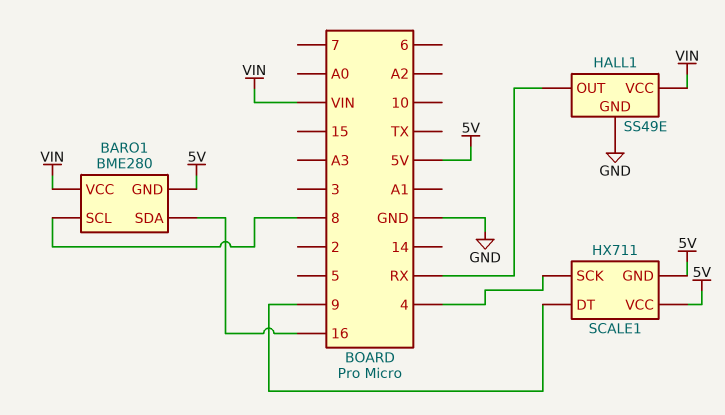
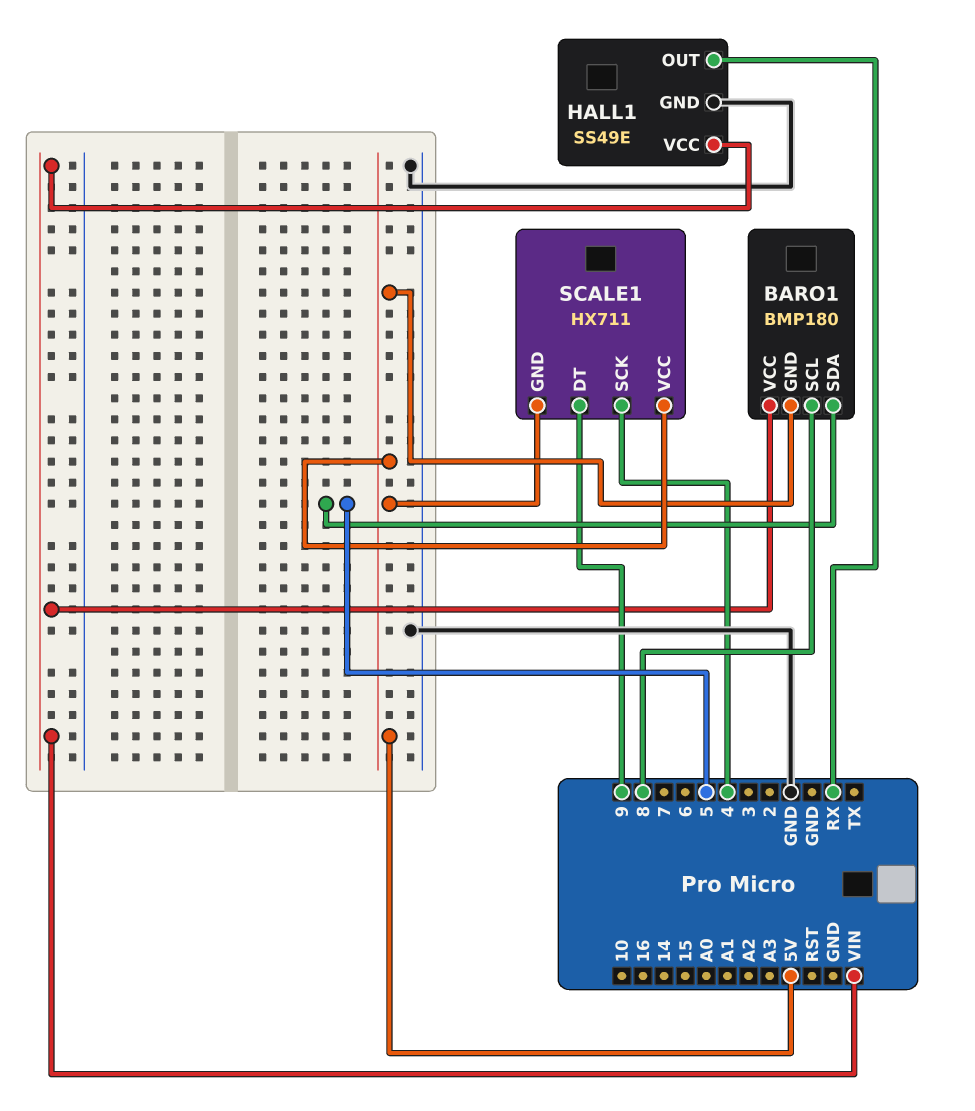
BARO1: BME280 -> BMP180
BARO1 pin SDA: 16 -> 5

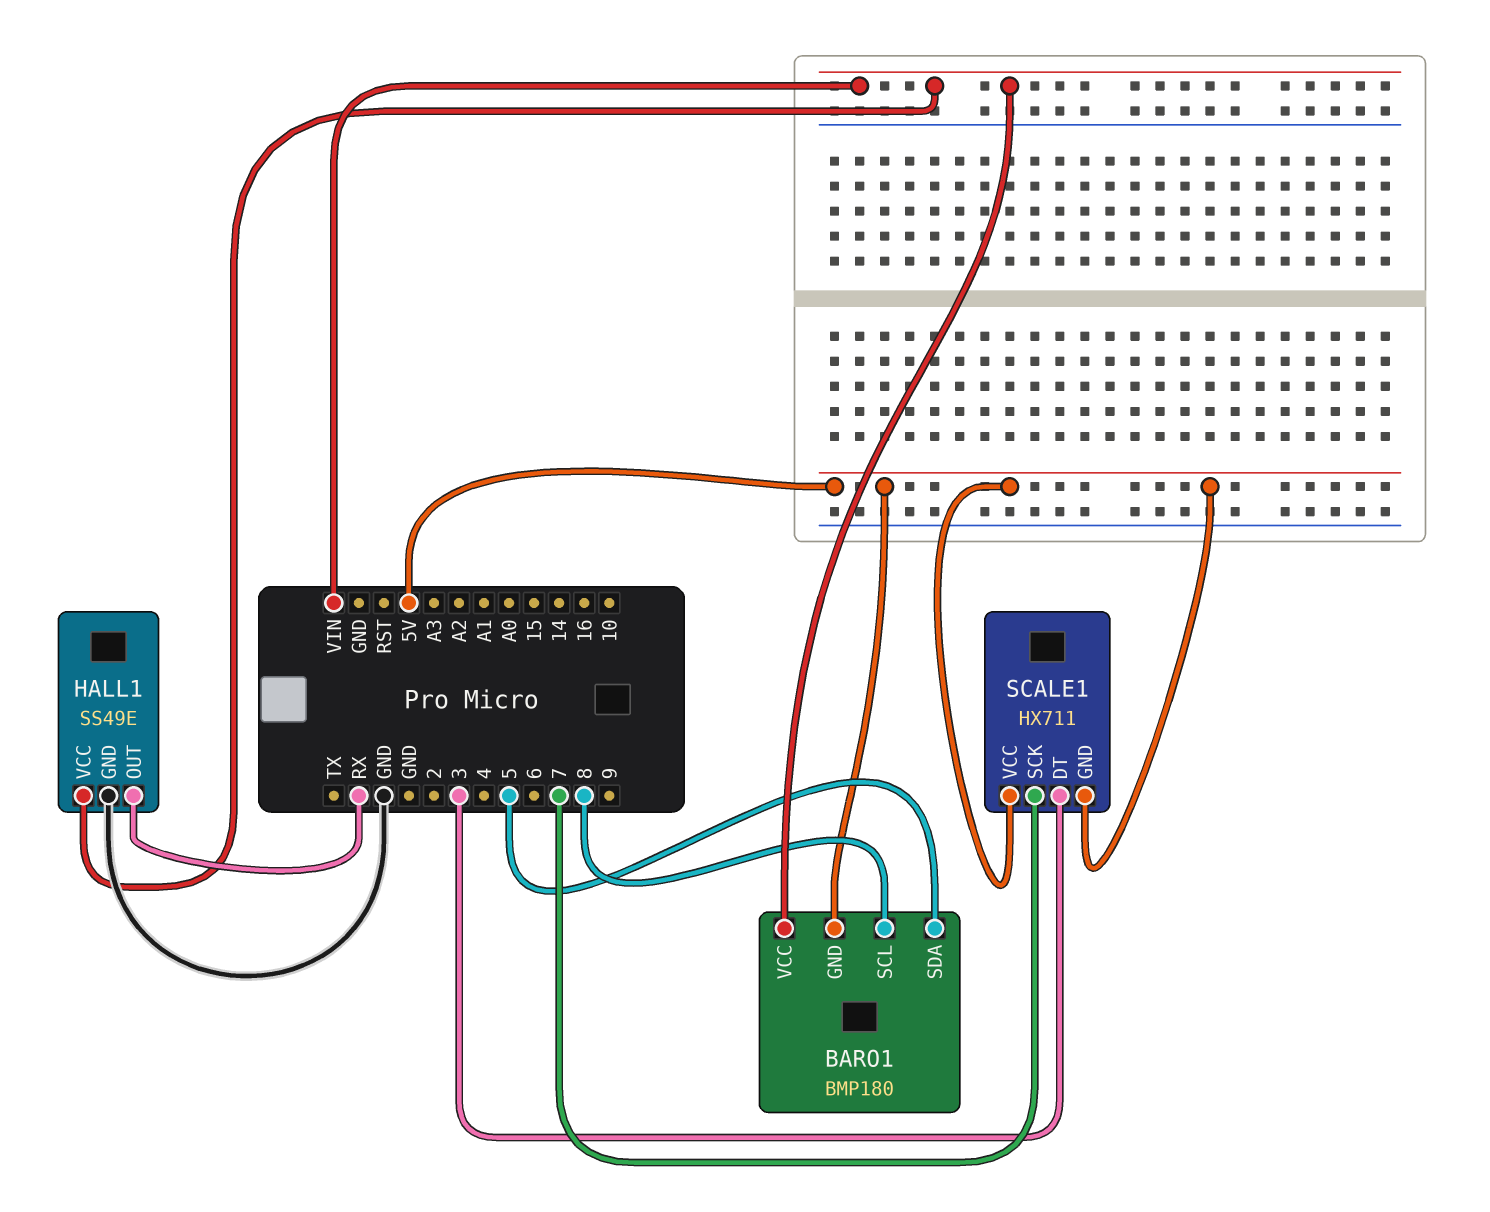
SCALE1 pin DT: 9 -> 3
SCALE1 pin SCK: 4 -> 7

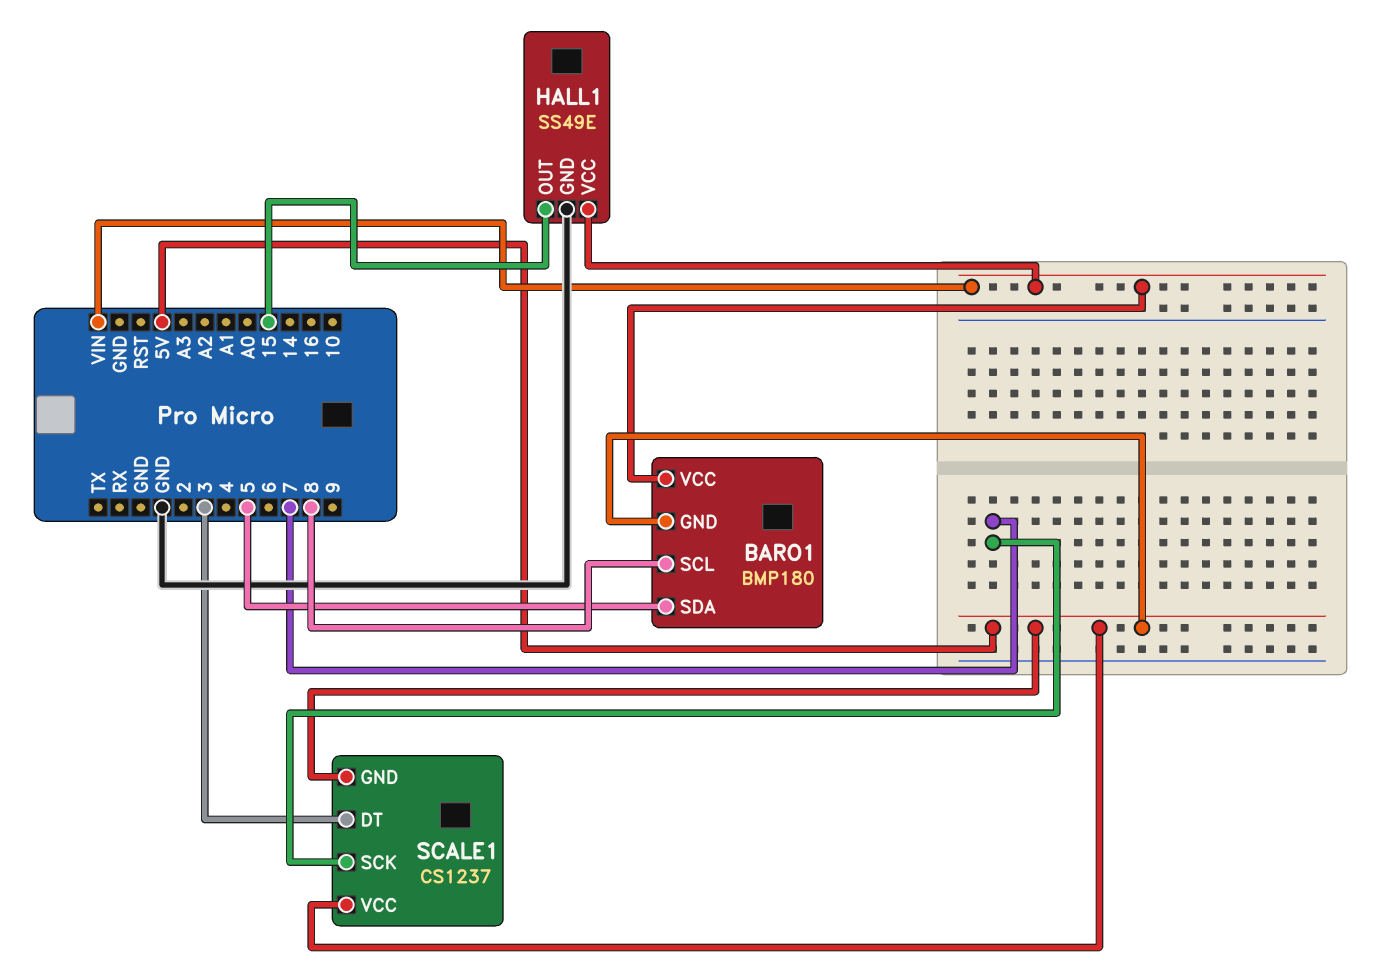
HALL1 pin OUT: RX -> 15
SCALE1: HX711 -> CS1237

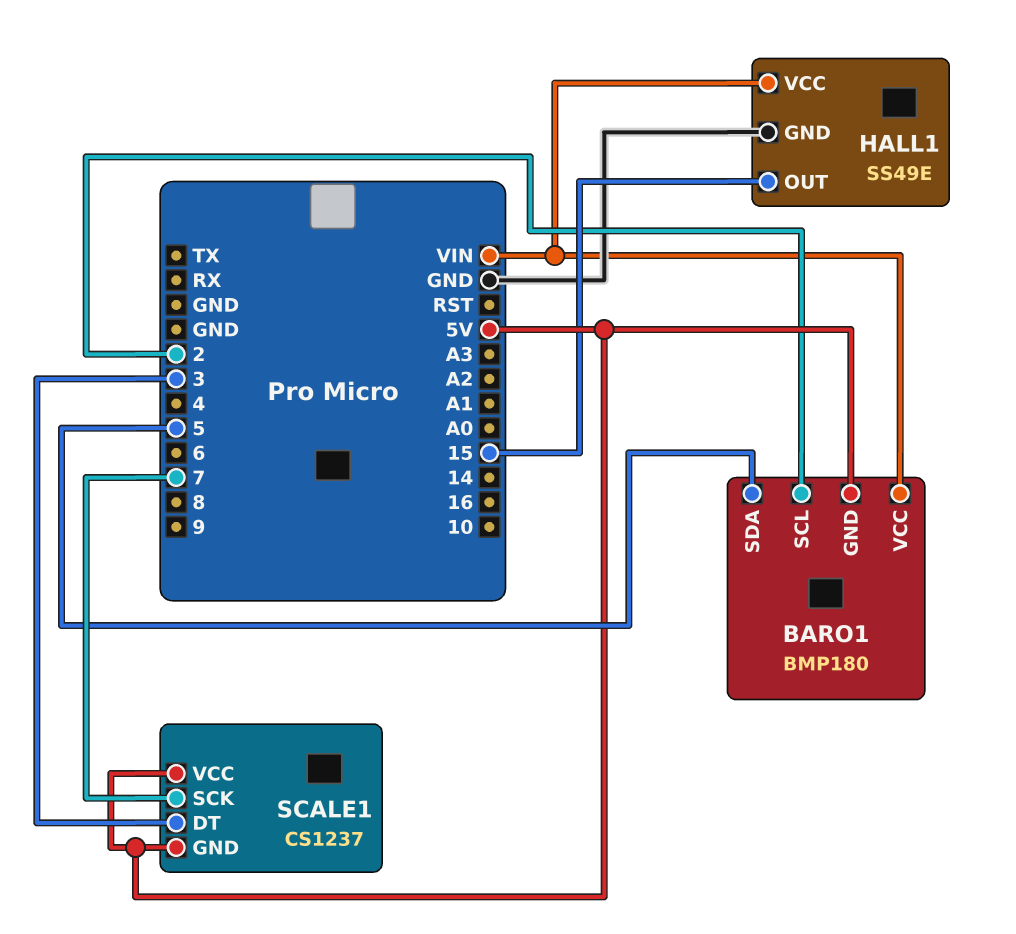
BARO1 pin SCL: 8 -> 2

